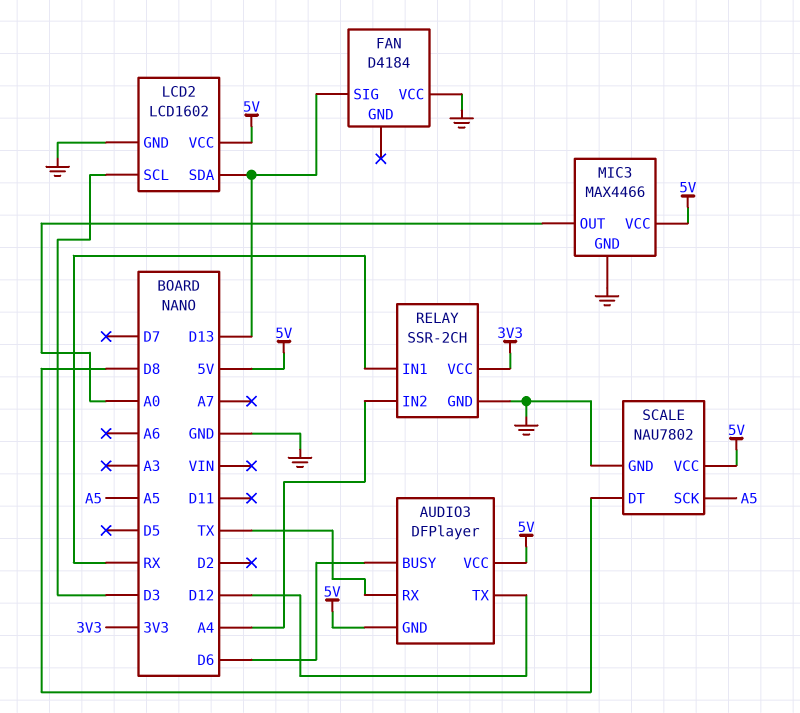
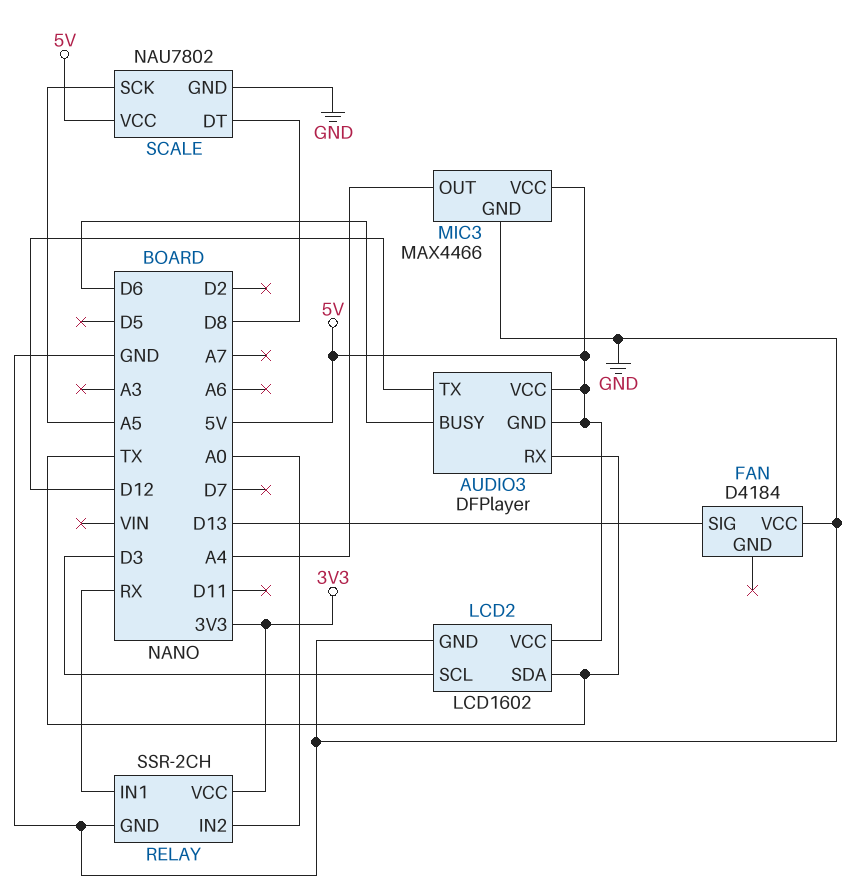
LCD2 pin SDA: D13 -> TX
MIC3 pin OUT: A0 -> A4
RELAY pin IN2: A4 -> A0

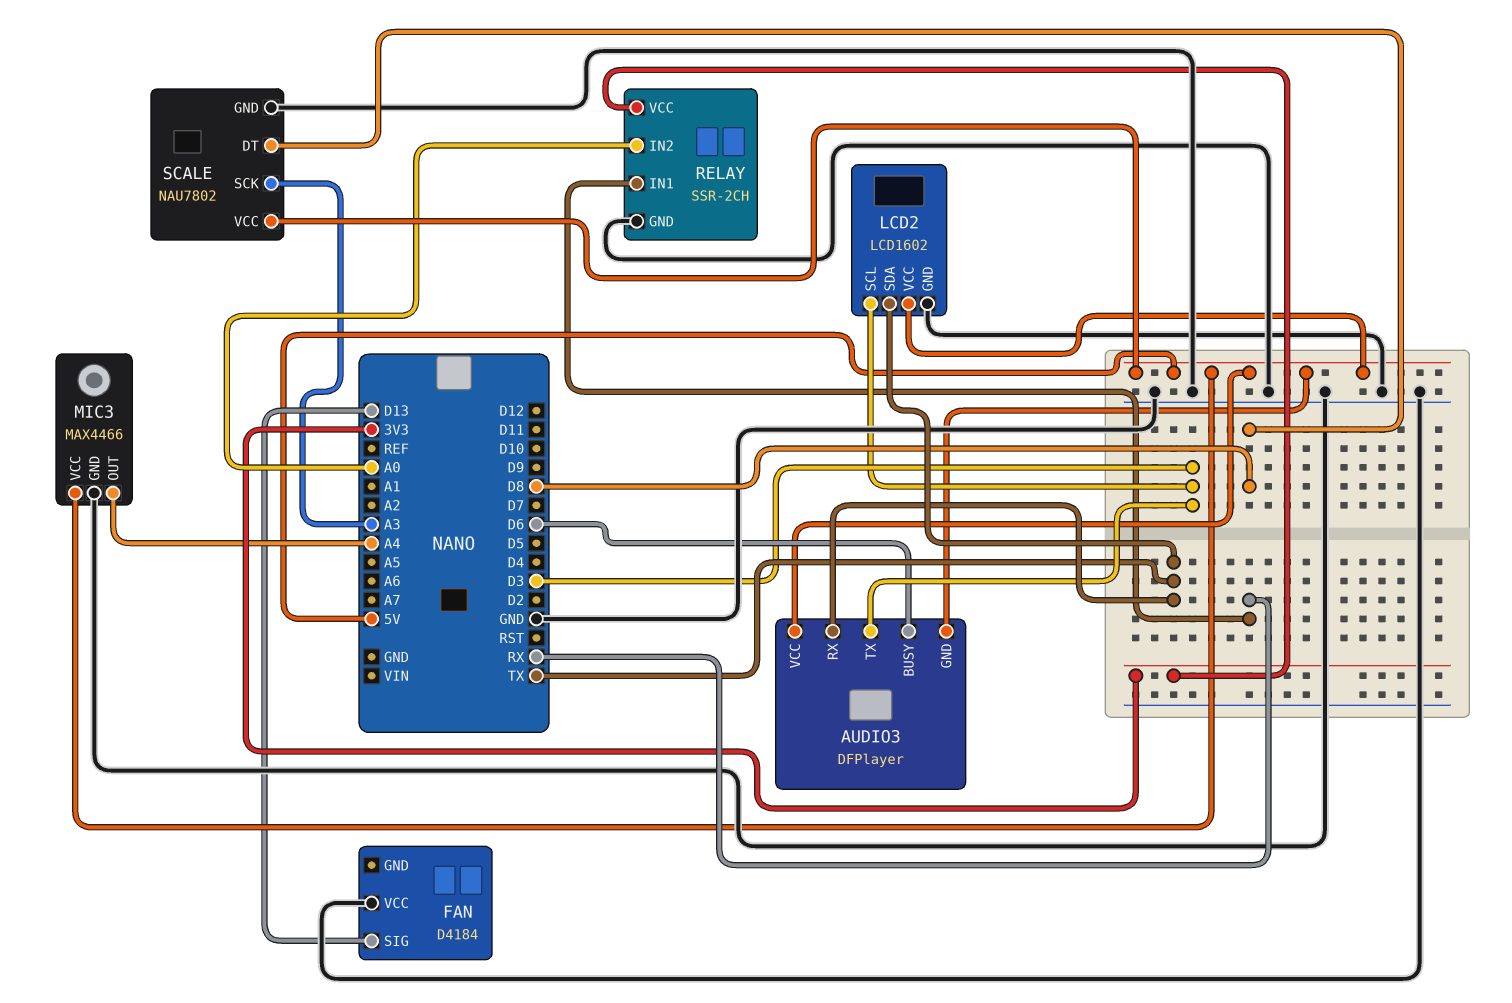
AUDIO3 pin TX: D12 -> D3
SCALE pin SCK: A5 -> A3

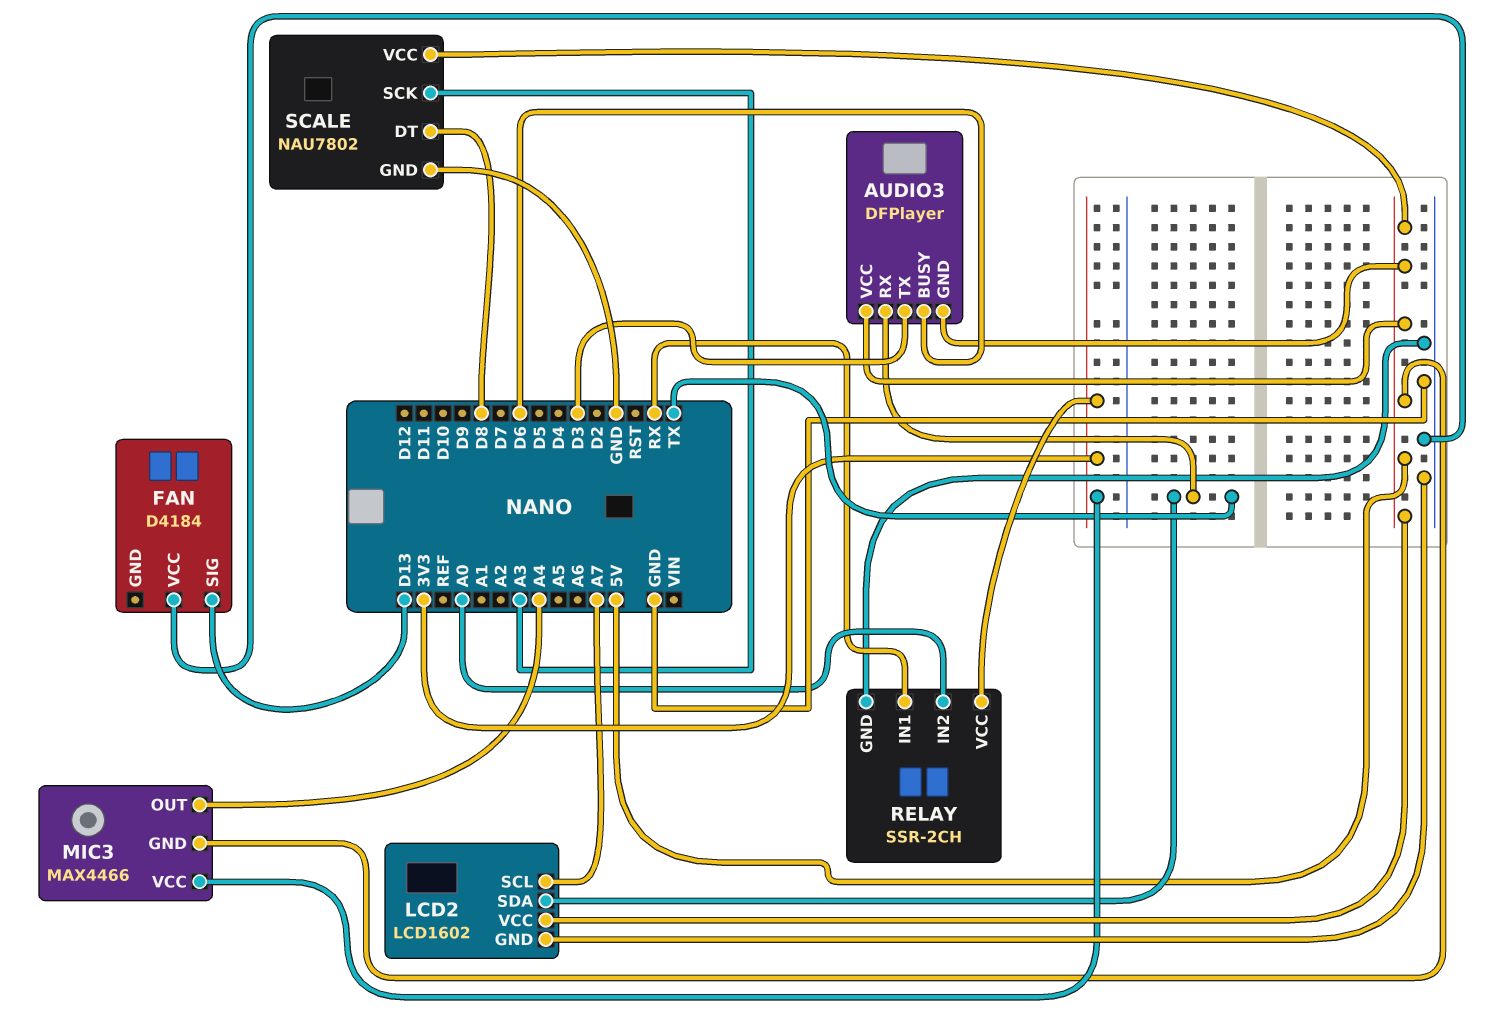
LCD2 pin SCL: D3 -> A7
MIC3 pin GND: GND -> 5V
MIC3 pin VCC: 5V -> 3V3

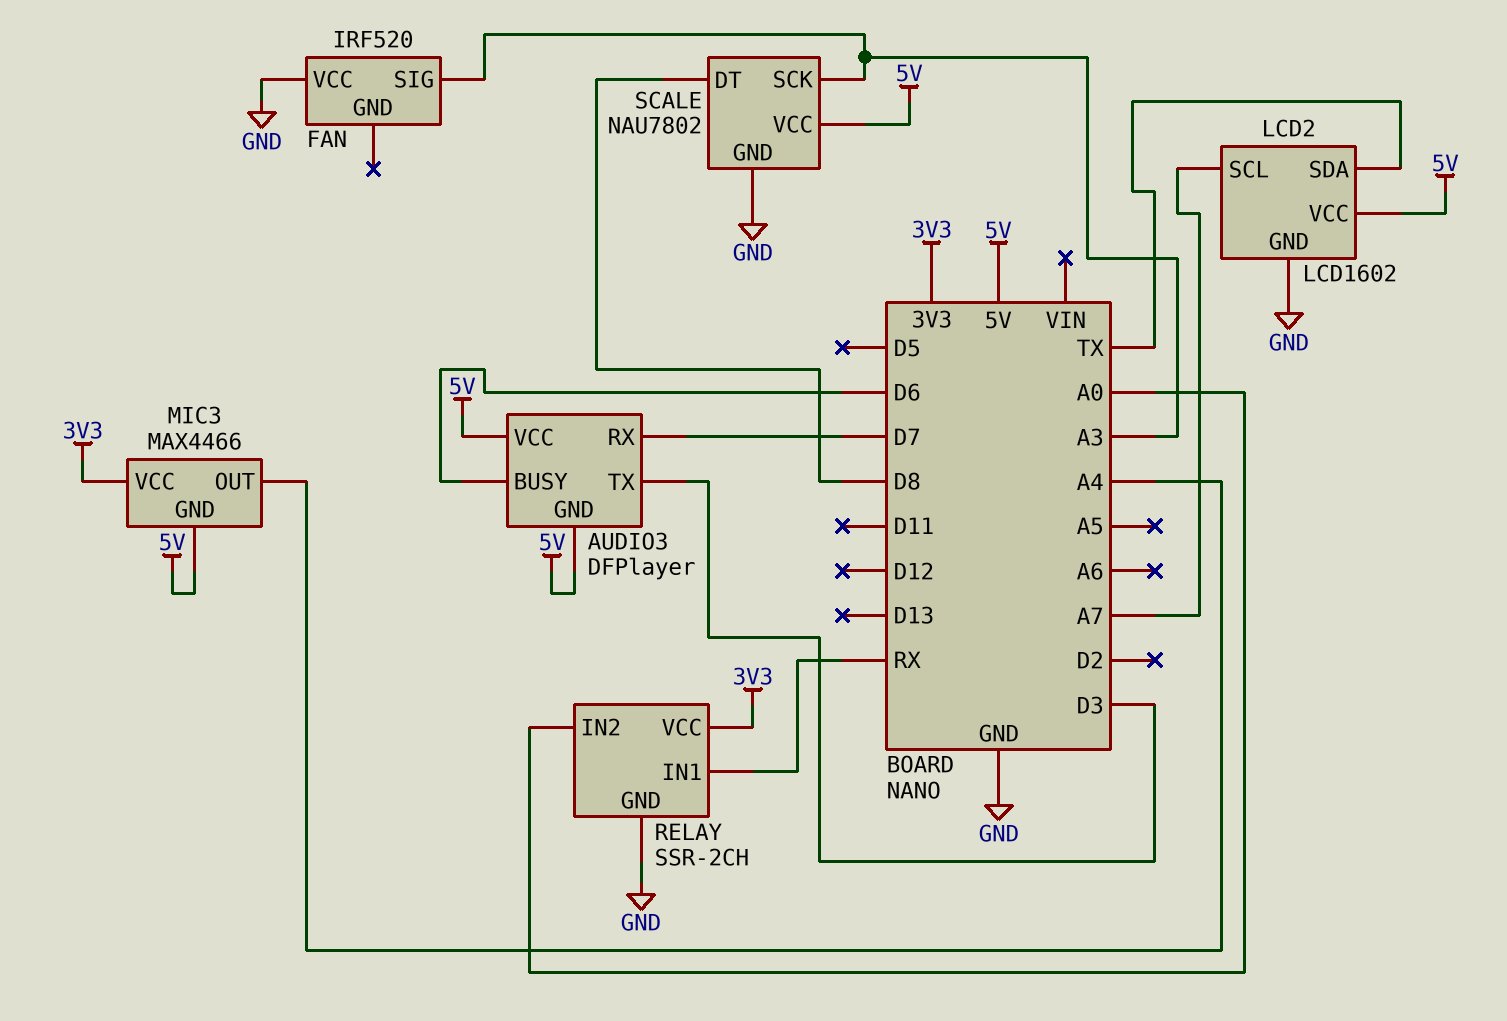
AUDIO3 pin RX: TX -> D7
FAN: D4184 -> IRF520
FAN pin SIG: D13 -> A3

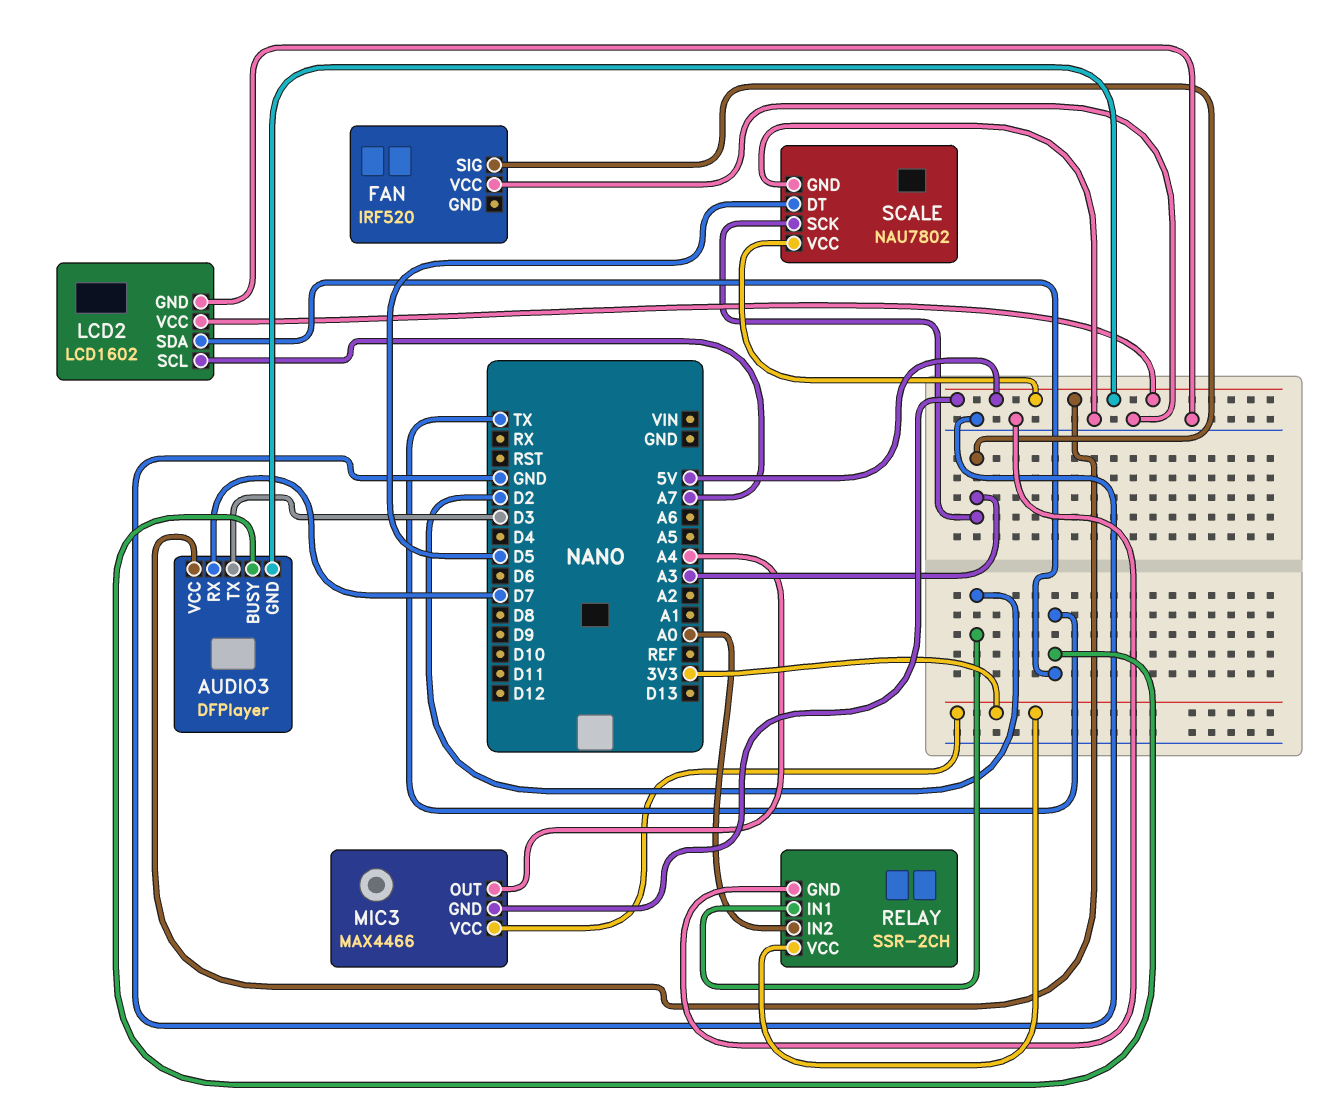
AUDIO3 pin BUSY: D6 -> TX
RELAY pin IN1: RX -> D2
SCALE pin DT: D8 -> D5

